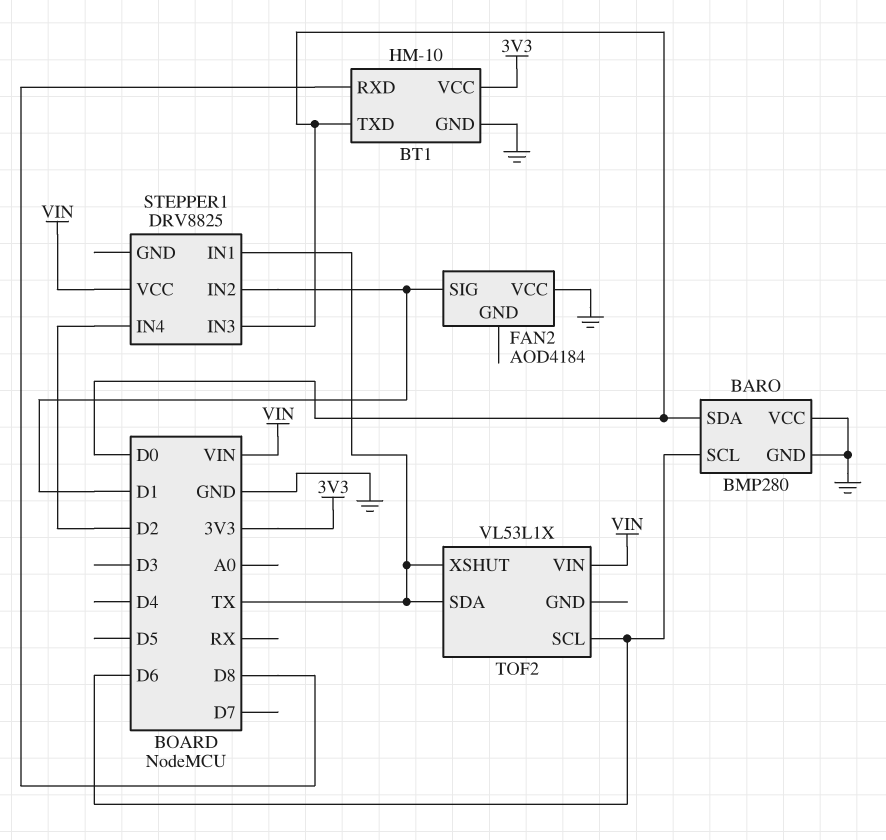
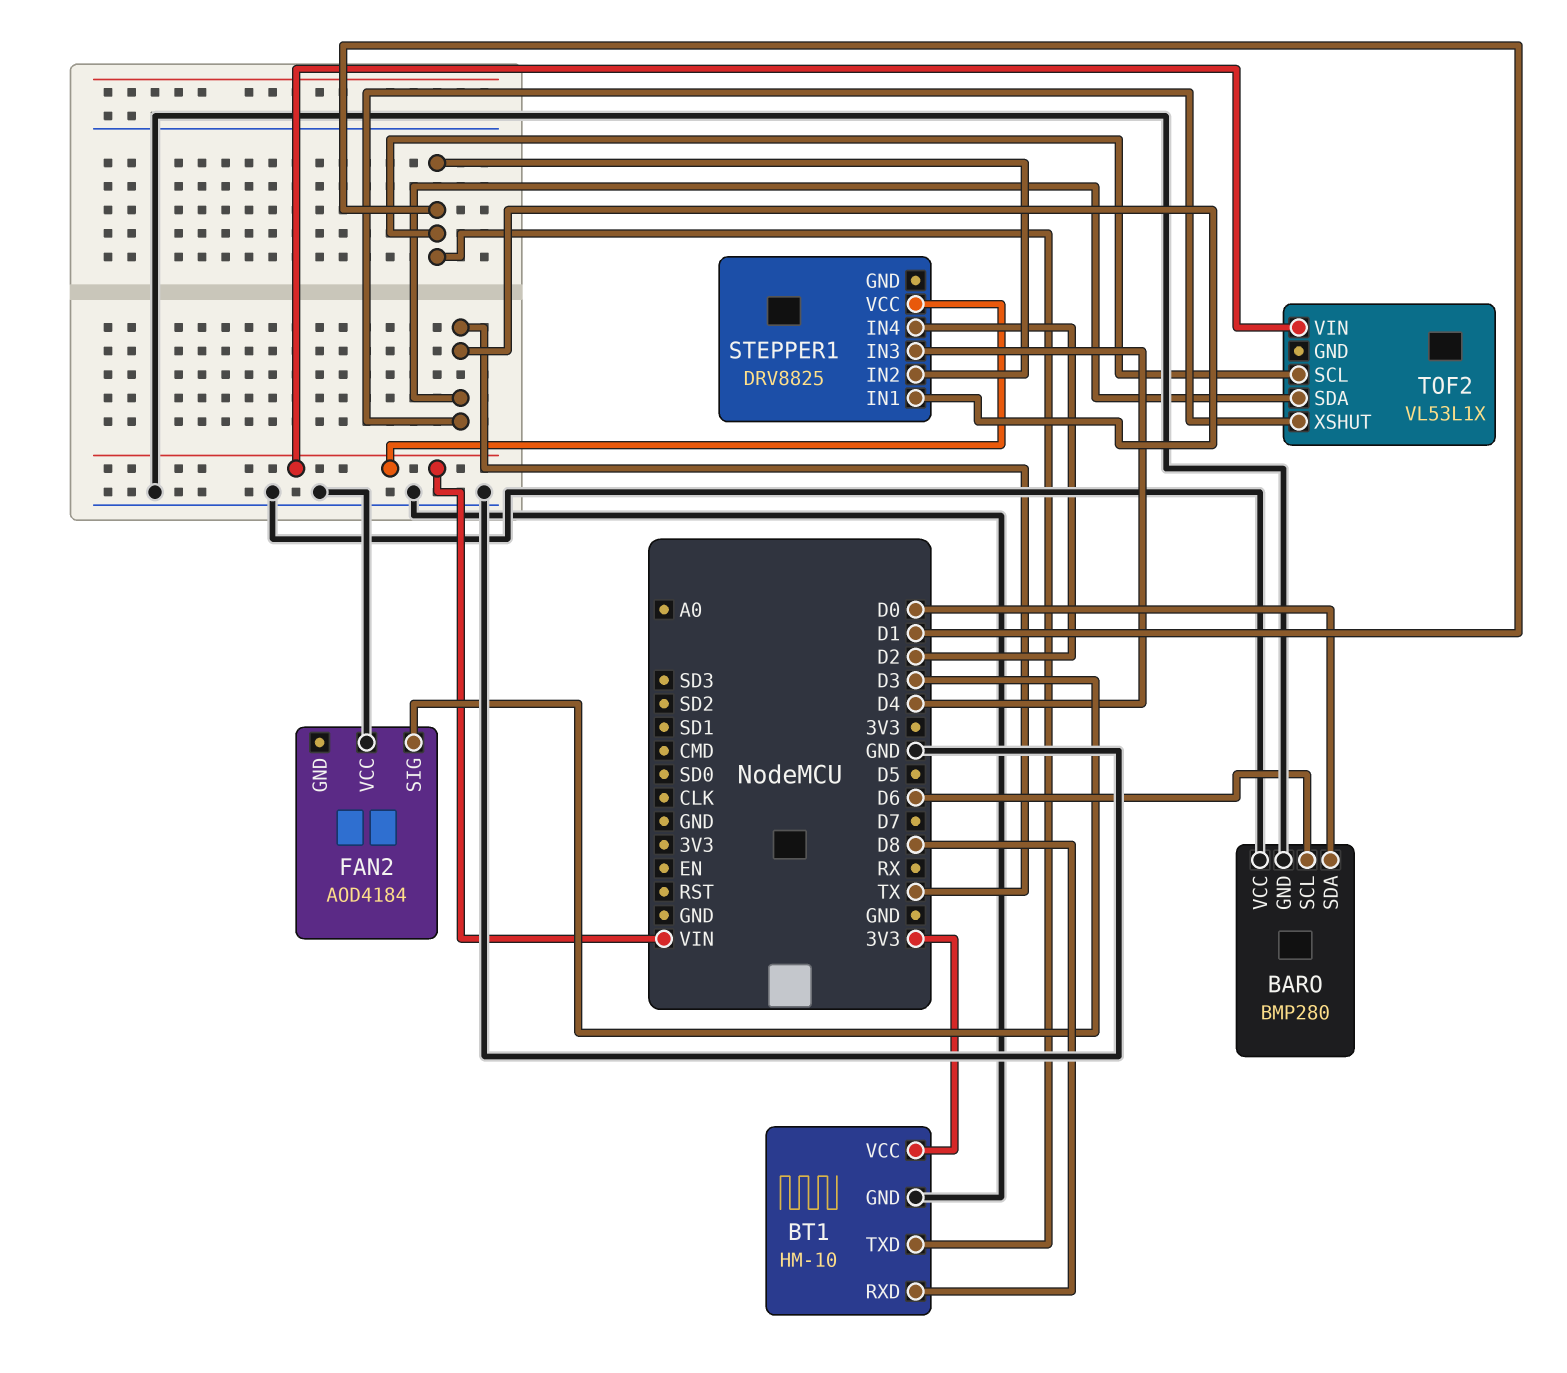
BT1 pin TXD: D0 -> D1
FAN2 pin SIG: D1 -> D3
STEPPER1 pin IN3: D0 -> D4
TOF2 pin SCL: D6 -> D1

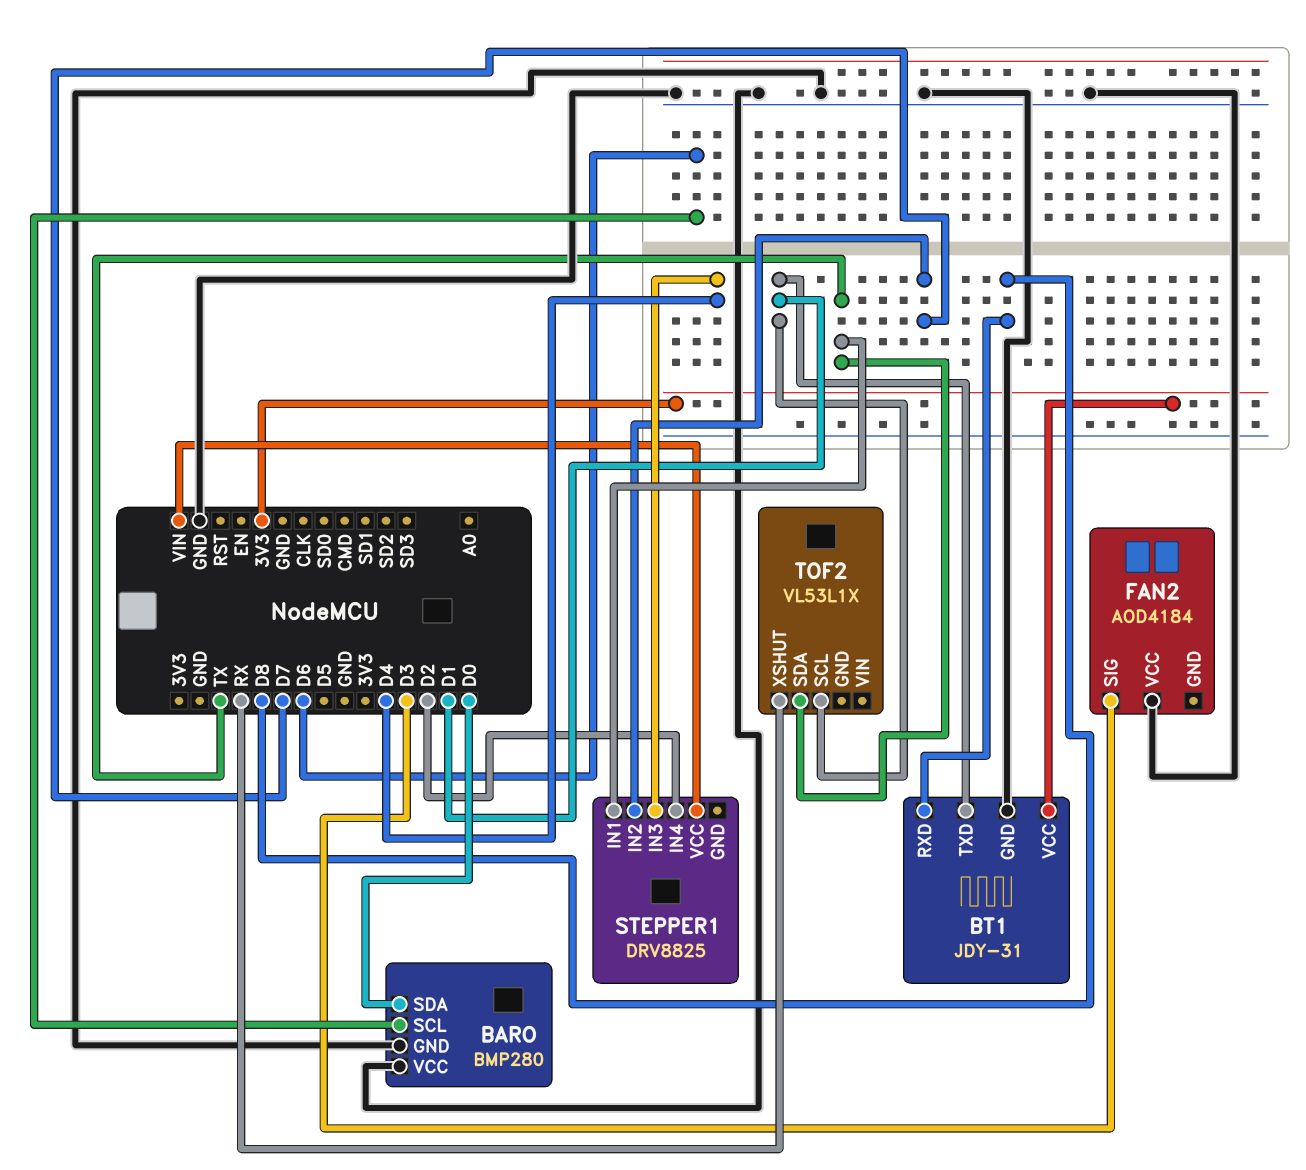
BT1: HM-10 -> JDY-31
STEPPER1 pin IN2: D1 -> D7
TOF2 pin VIN: VIN -> none
TOF2 pin XSHUT: TX -> RX

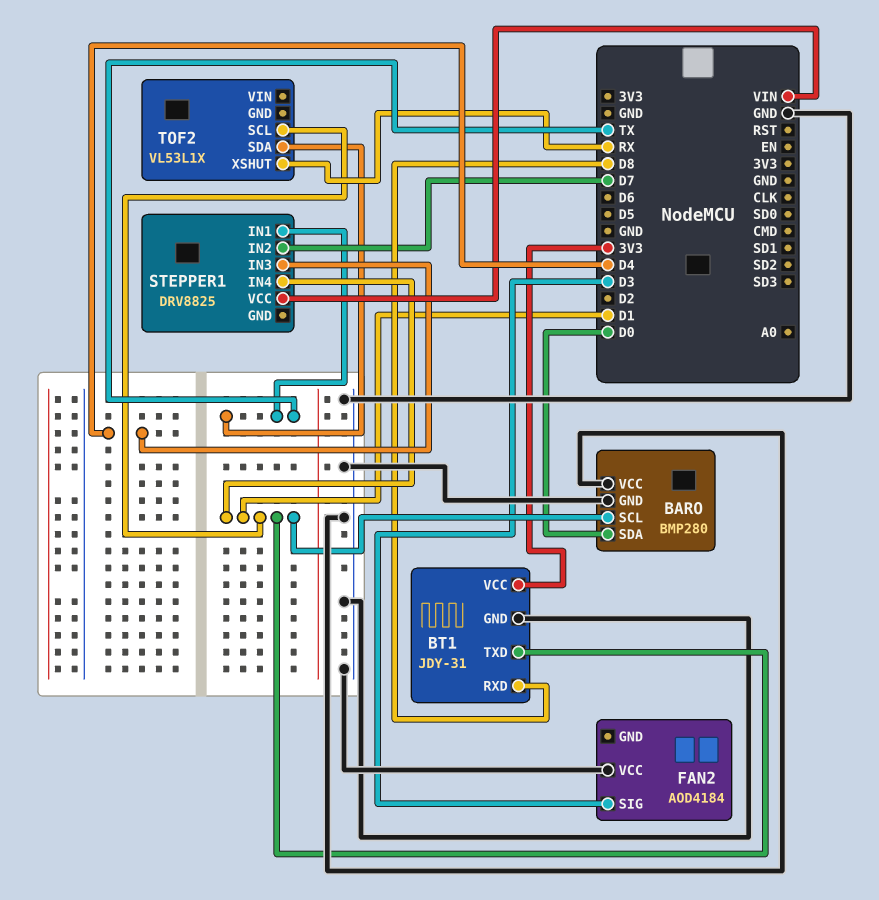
BARO pin SCL: D6 -> D1
STEPPER1 pin IN4: D2 -> D1

